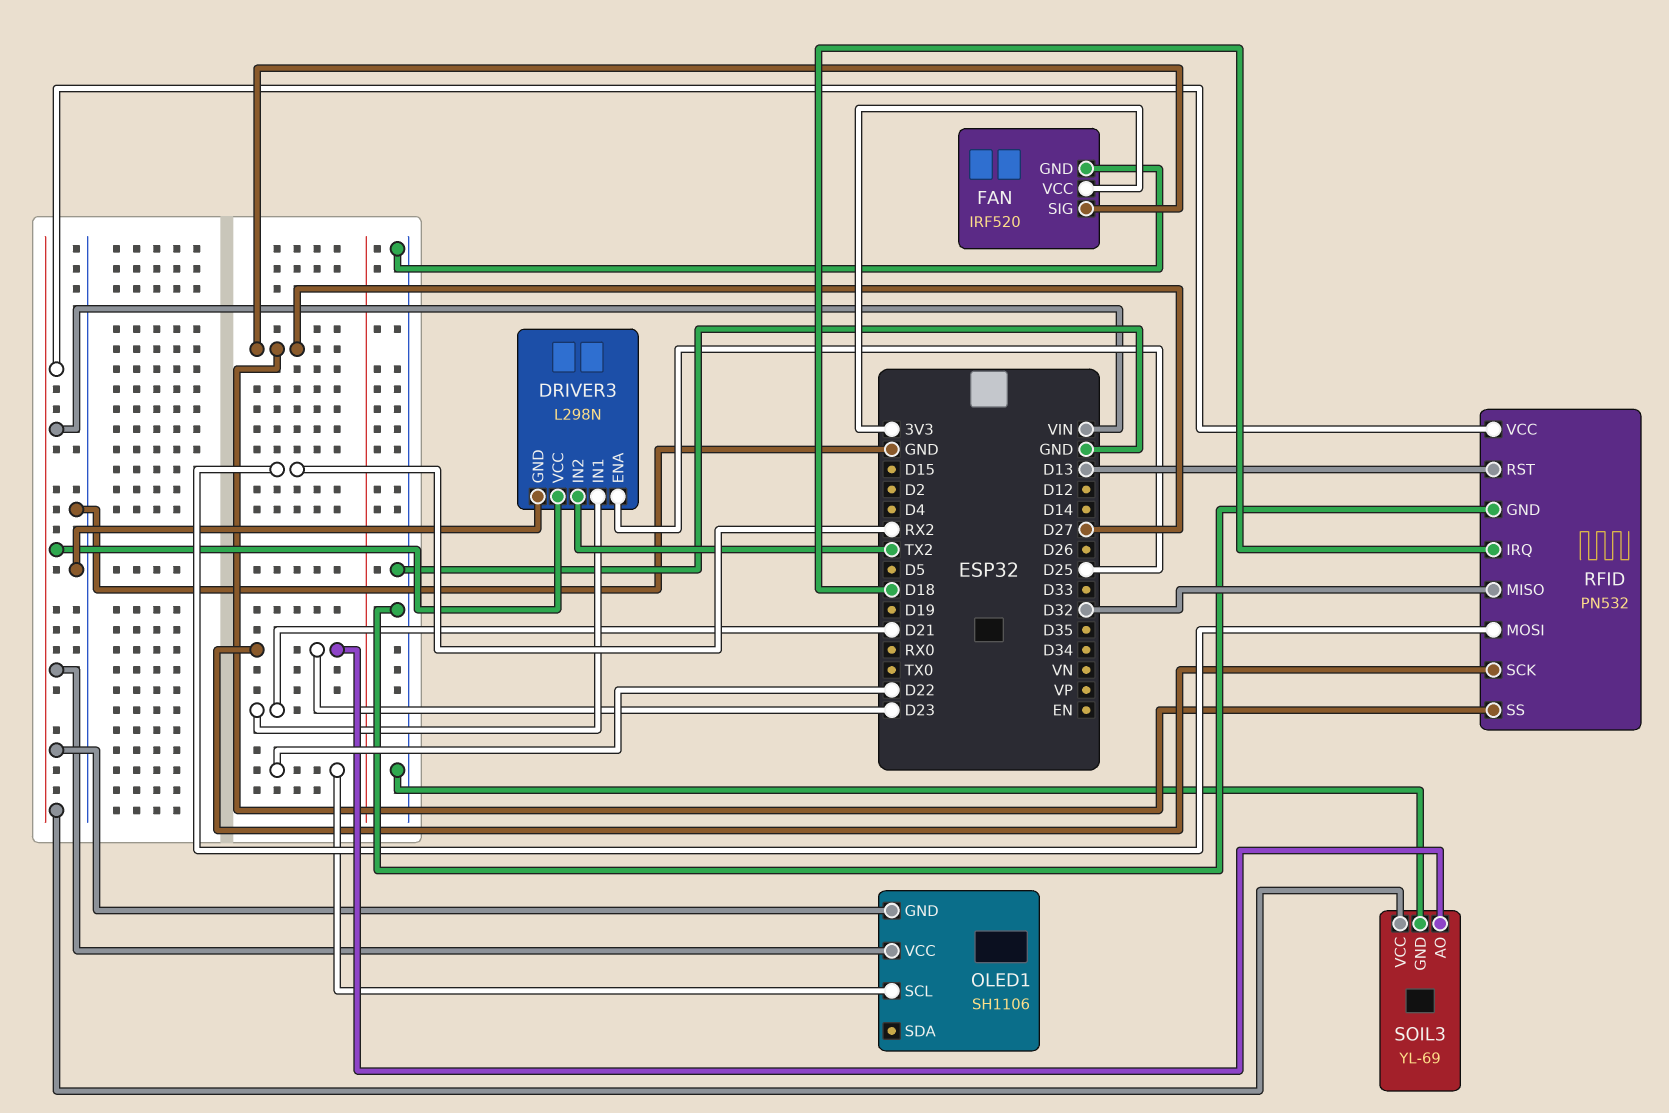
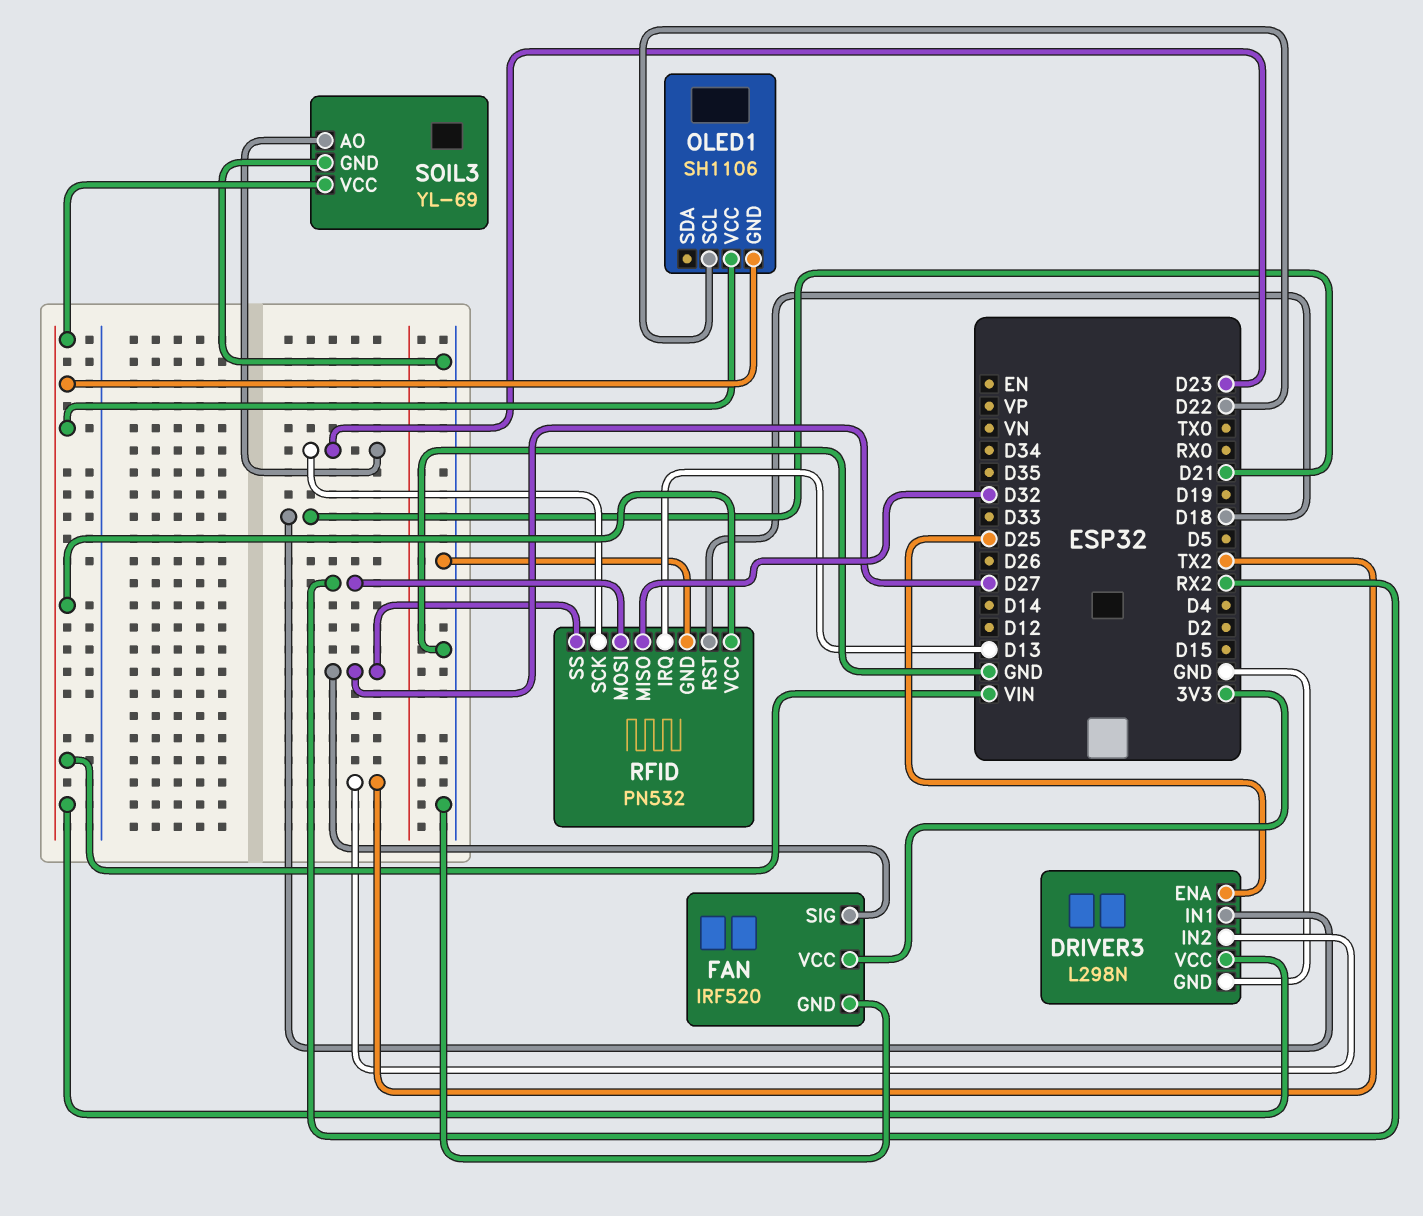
RFID pin IRQ: D18 -> D13
RFID pin RST: D13 -> D18

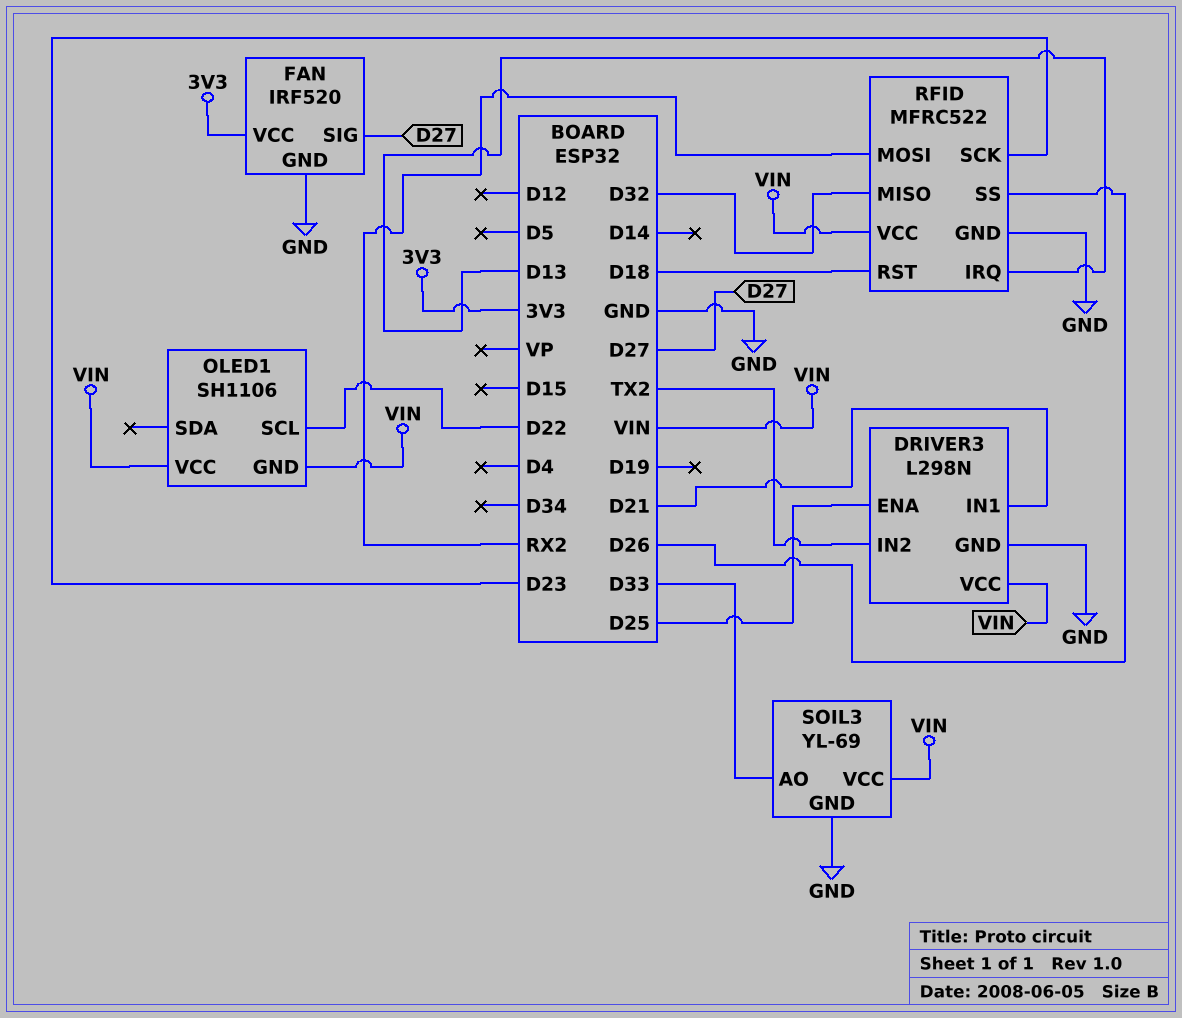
RFID: PN532 -> MFRC522
RFID pin SS: D27 -> D26
SOIL3 pin AO: D23 -> D33

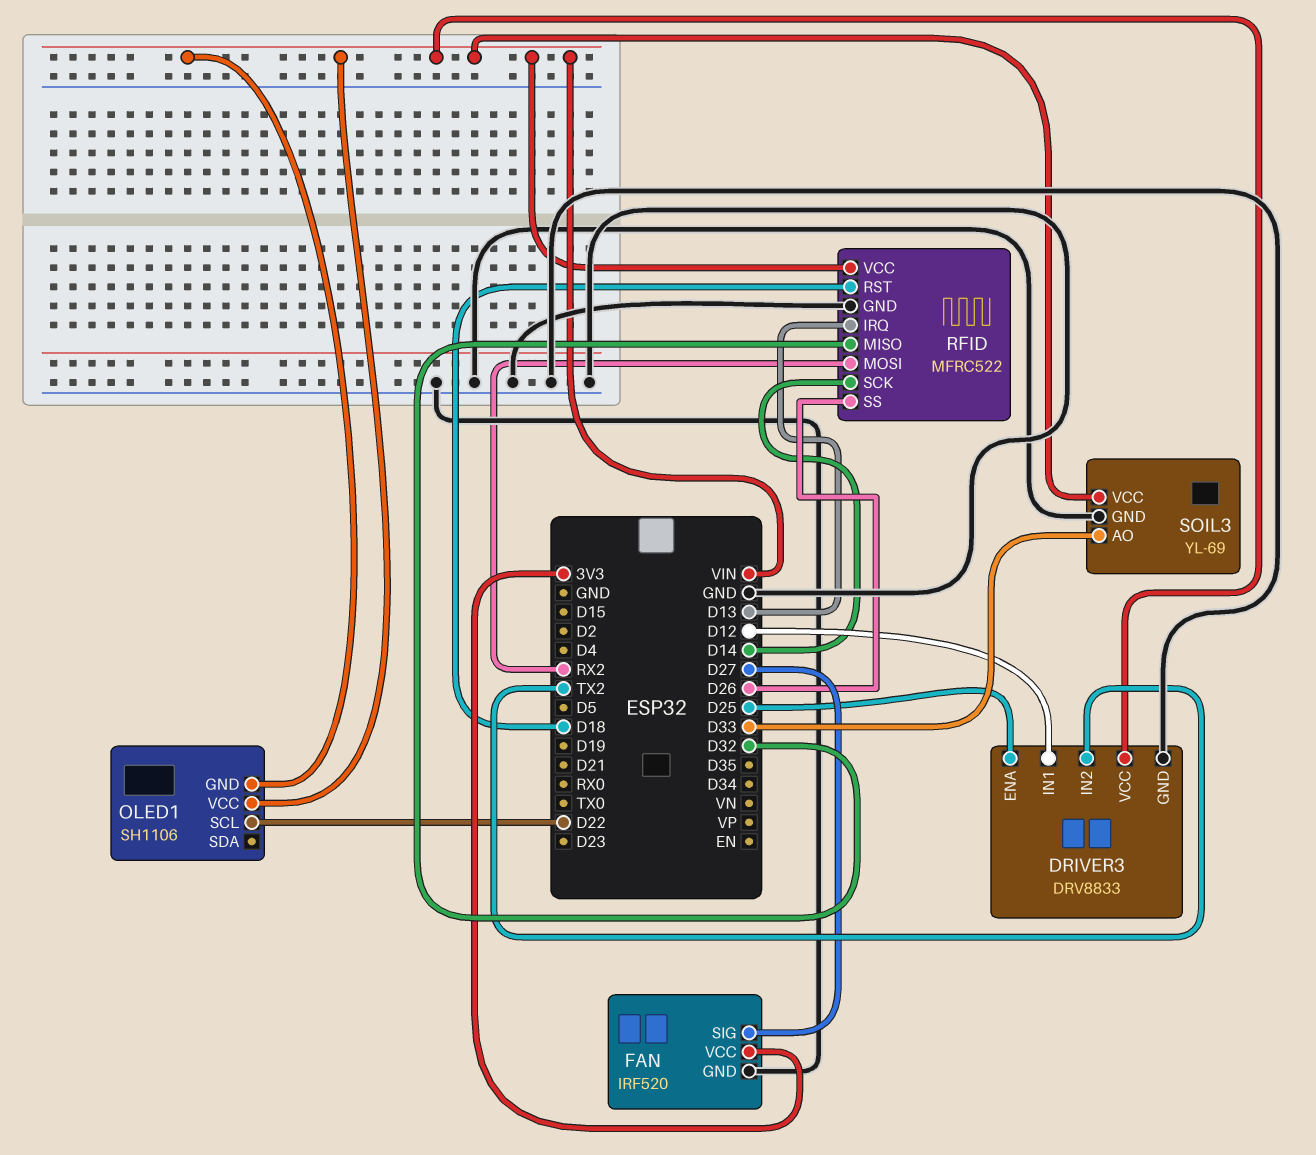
DRIVER3: L298N -> DRV8833
DRIVER3 pin IN1: D21 -> D12
RFID pin SCK: D23 -> D14

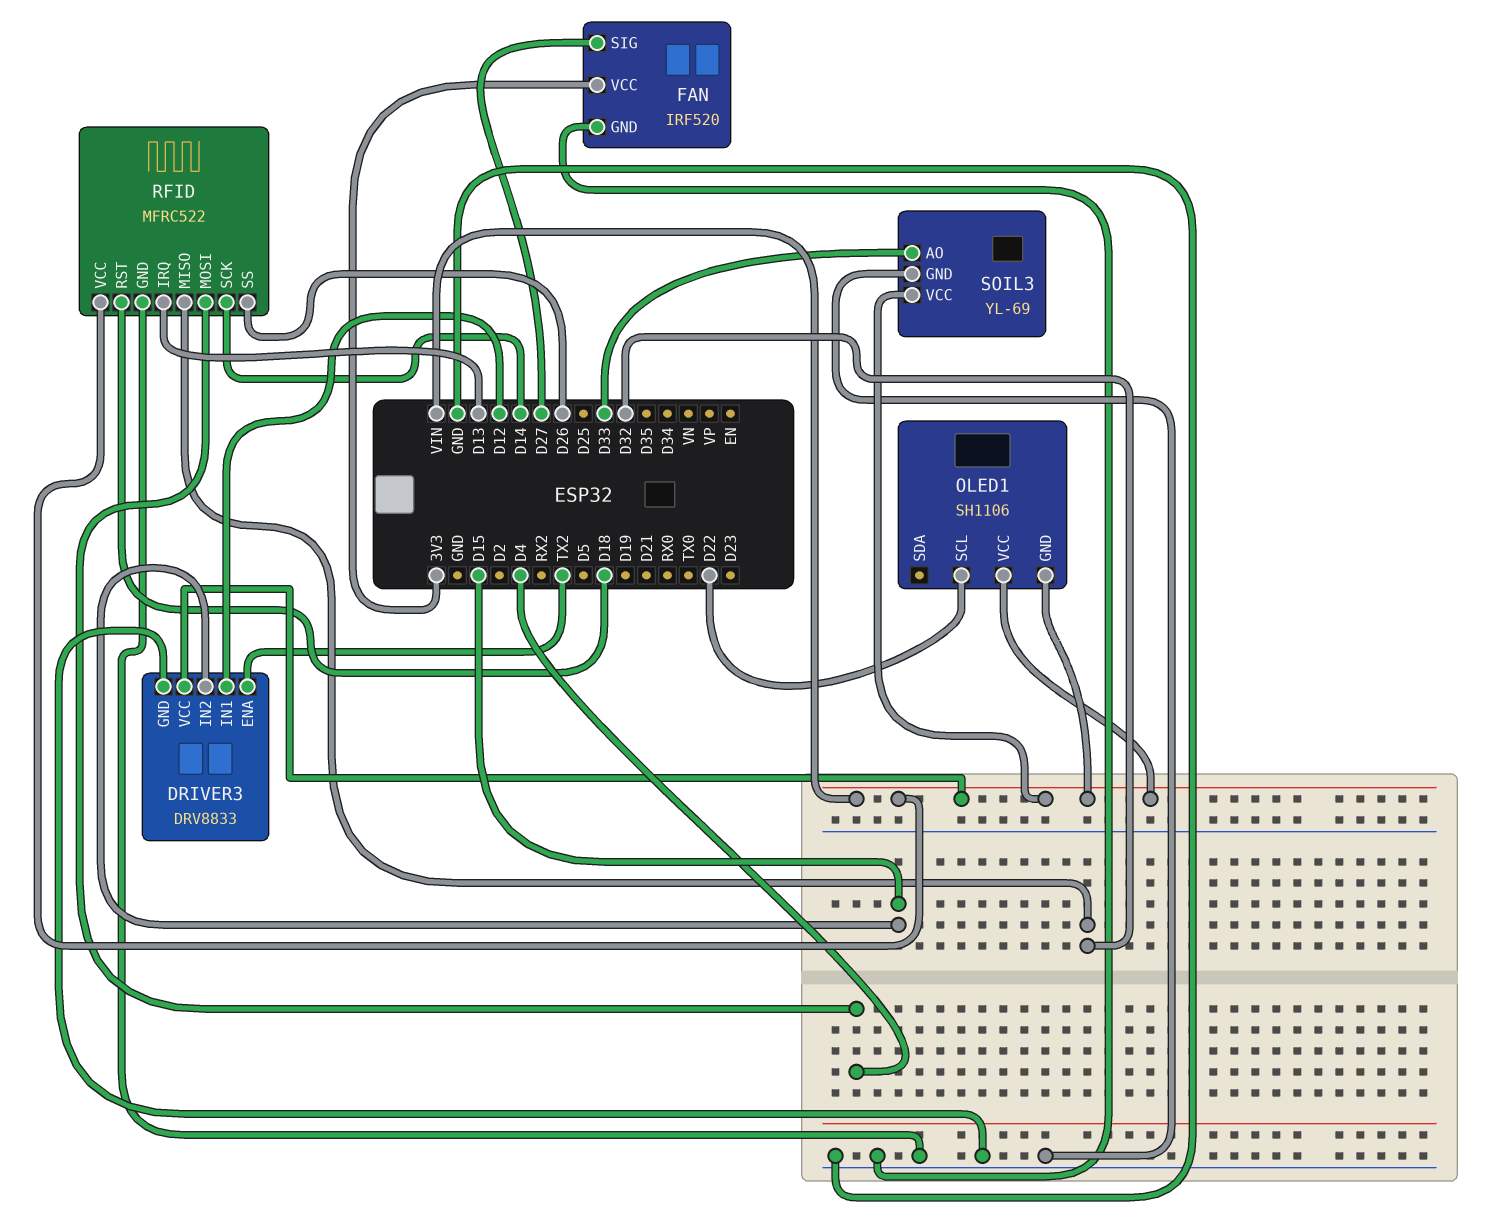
DRIVER3 pin ENA: D25 -> TX2
DRIVER3 pin IN2: TX2 -> D15
RFID pin MOSI: RX2 -> D4

